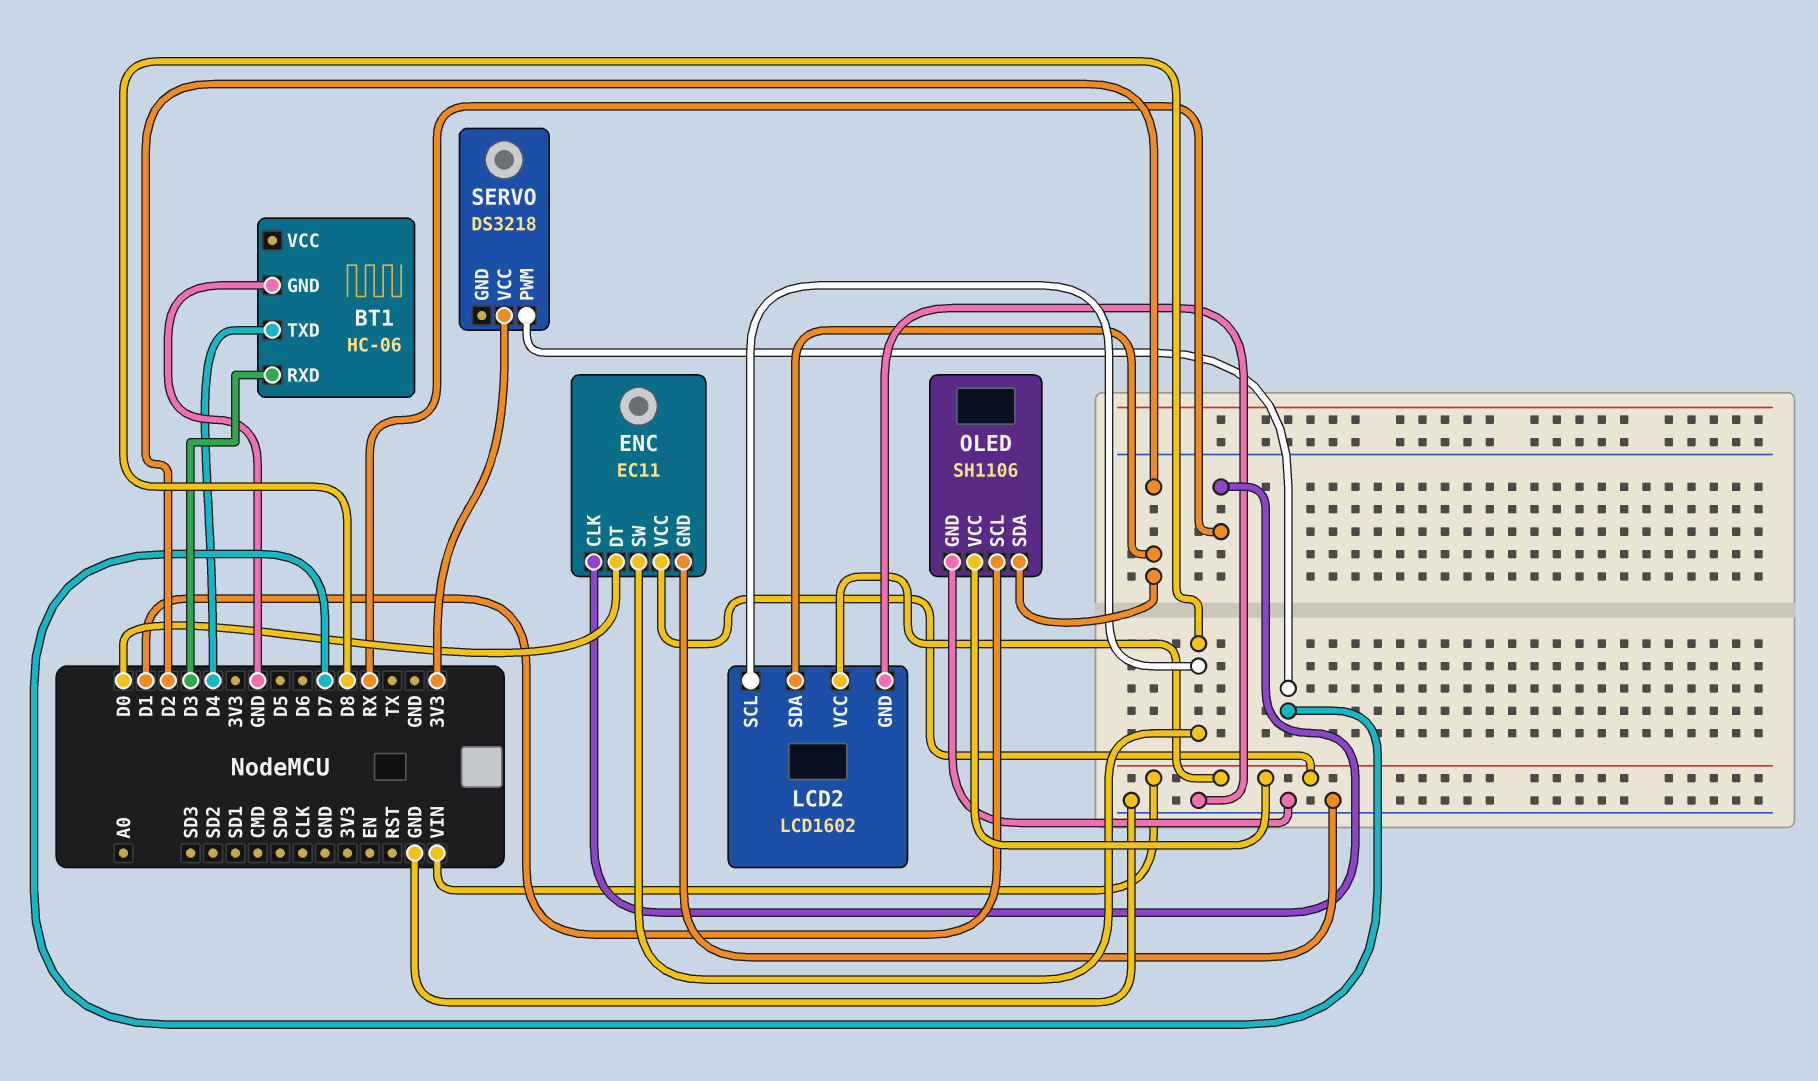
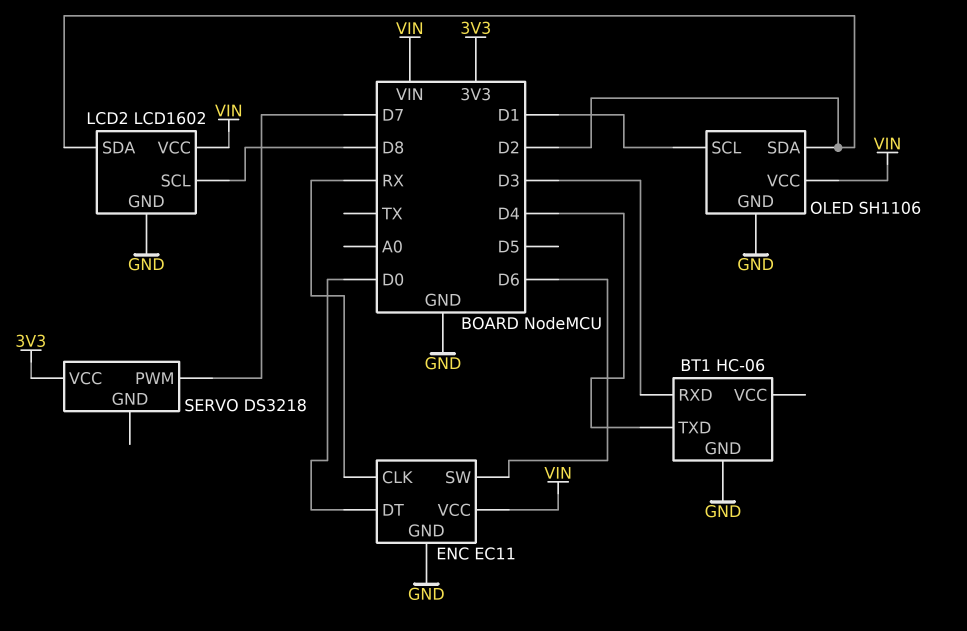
ENC pin SW: D8 -> D6

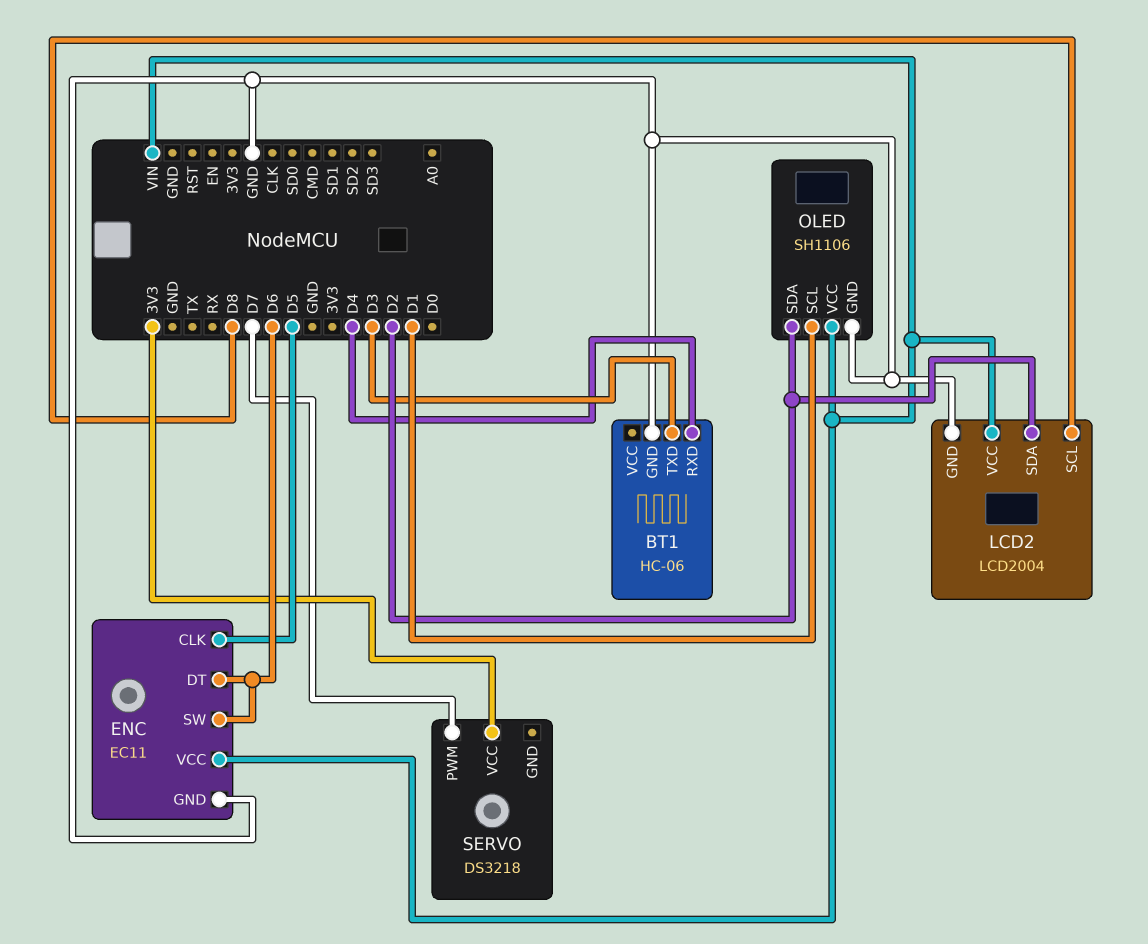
BT1 pin RXD: D3 -> D4
BT1 pin TXD: D4 -> D3
ENC pin CLK: RX -> D5
ENC pin DT: D0 -> D6
LCD2: LCD1602 -> LCD2004

